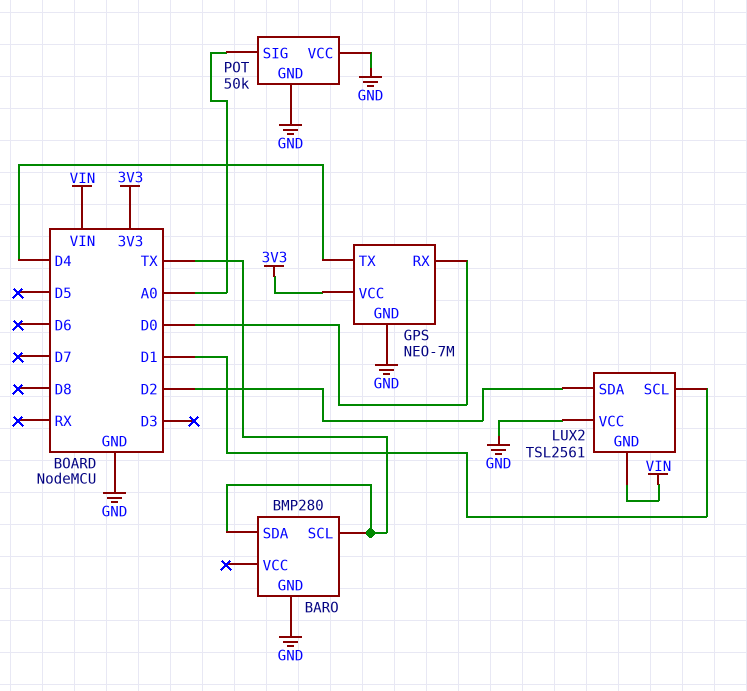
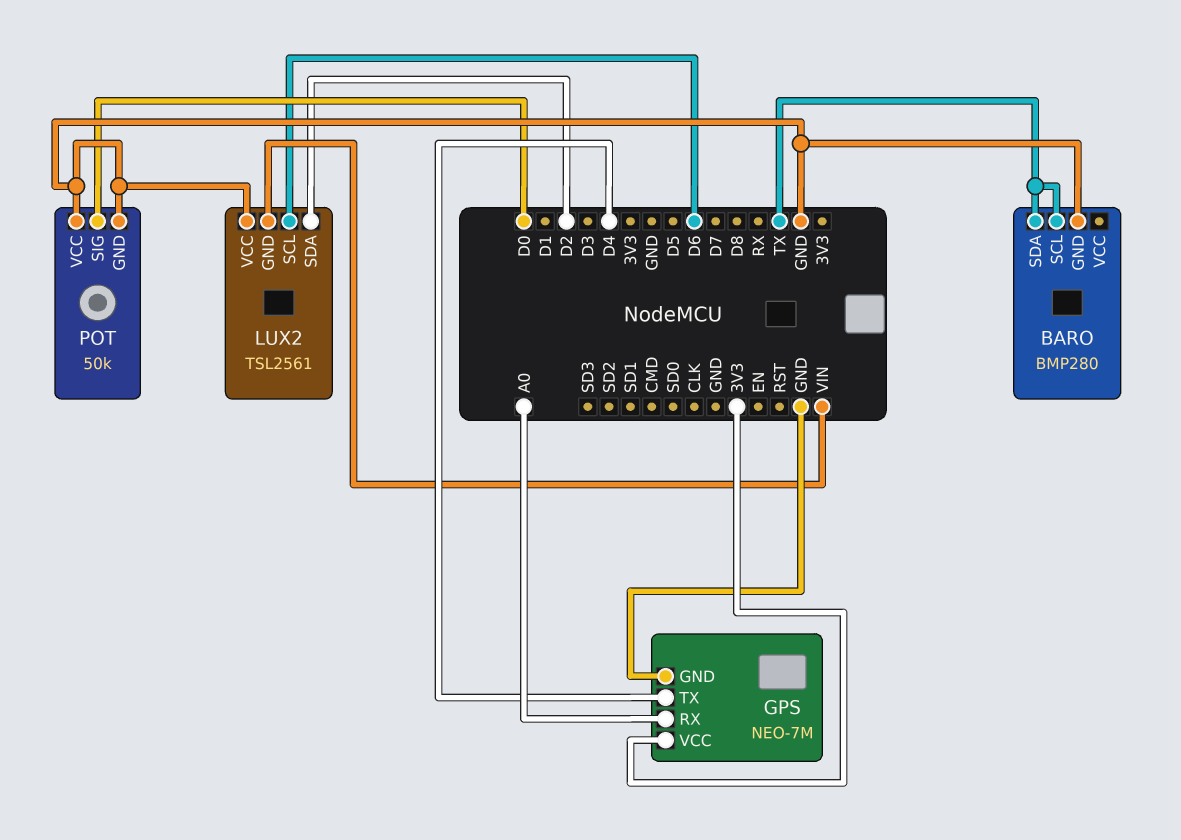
GPS pin RX: D0 -> A0
LUX2 pin SCL: D1 -> D6
POT pin SIG: A0 -> D0

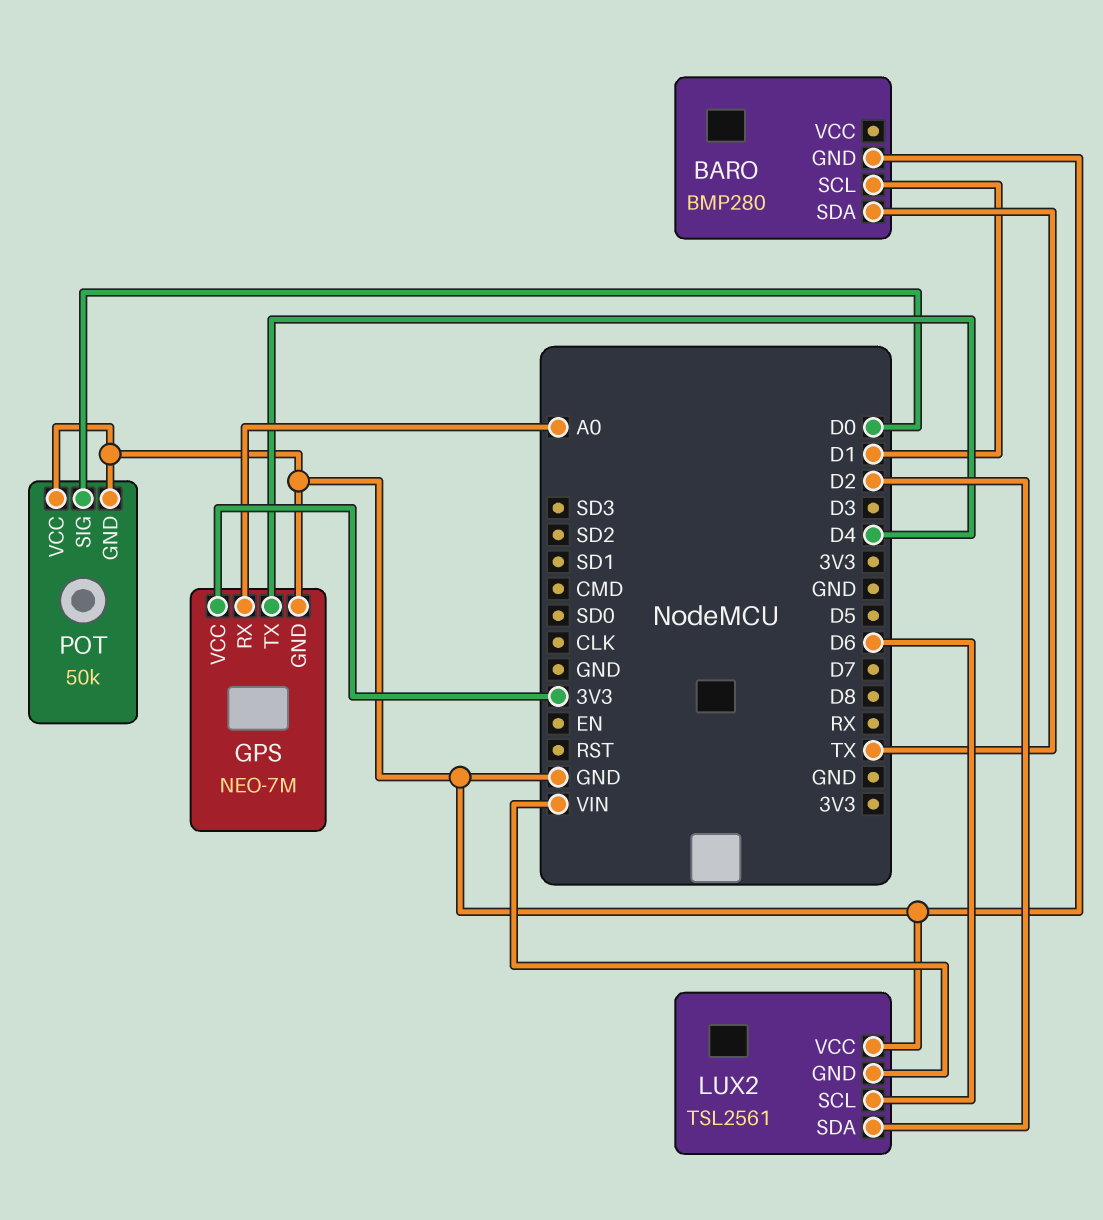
BARO pin SCL: TX -> D1

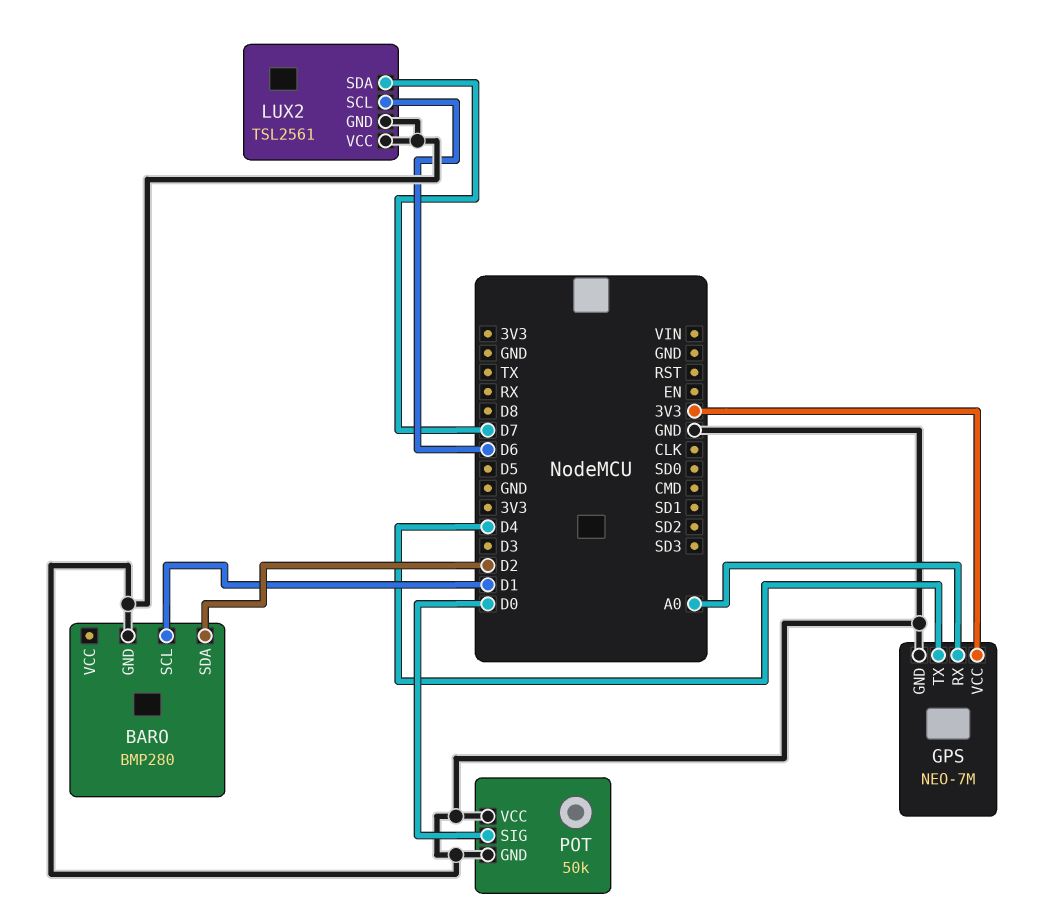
BARO pin SDA: TX -> D2
LUX2 pin GND: VIN -> GND
LUX2 pin SDA: D2 -> D7

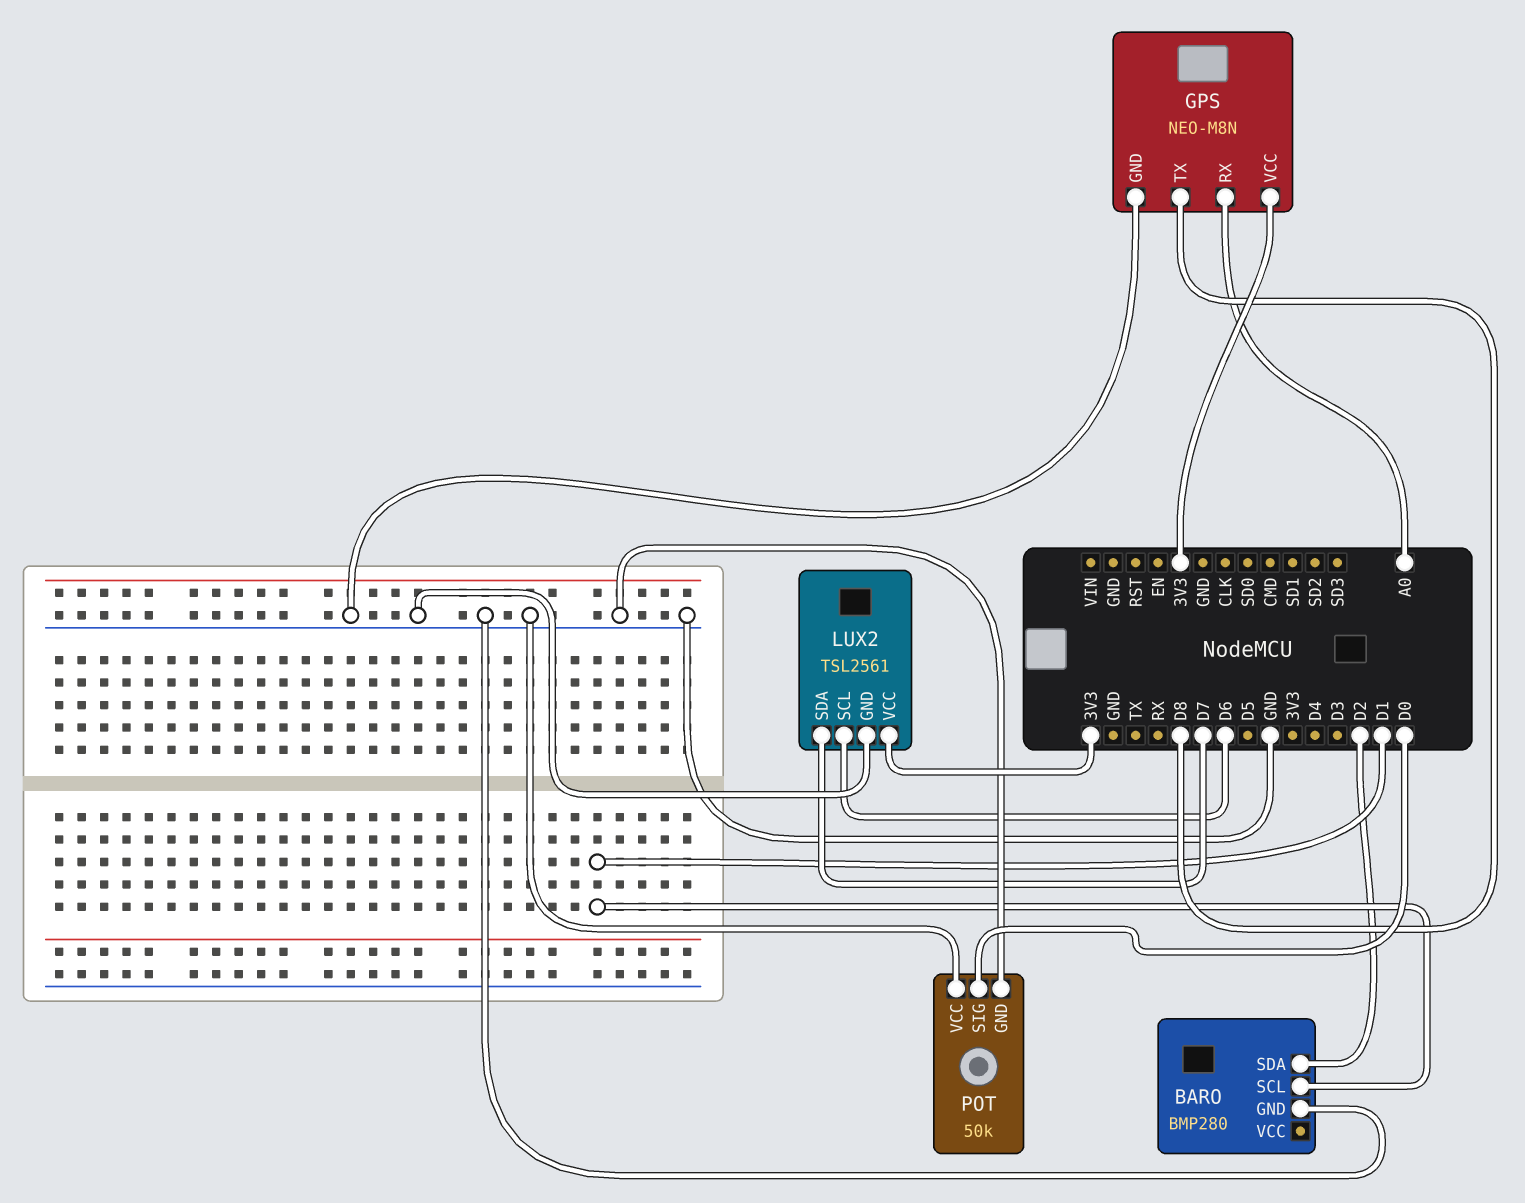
GPS: NEO-7M -> NEO-M8N
GPS pin TX: D4 -> D8
LUX2 pin VCC: GND -> 3V3

